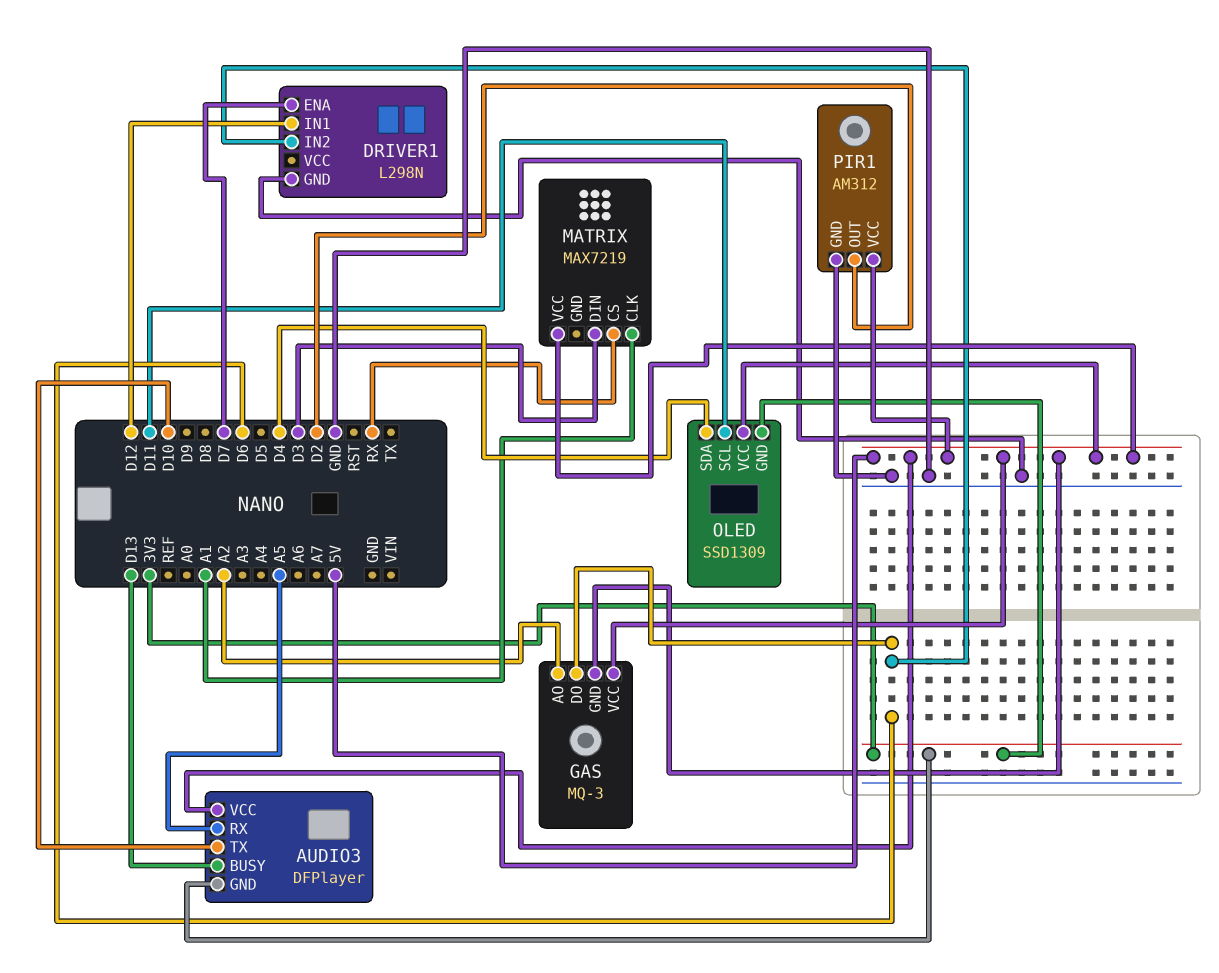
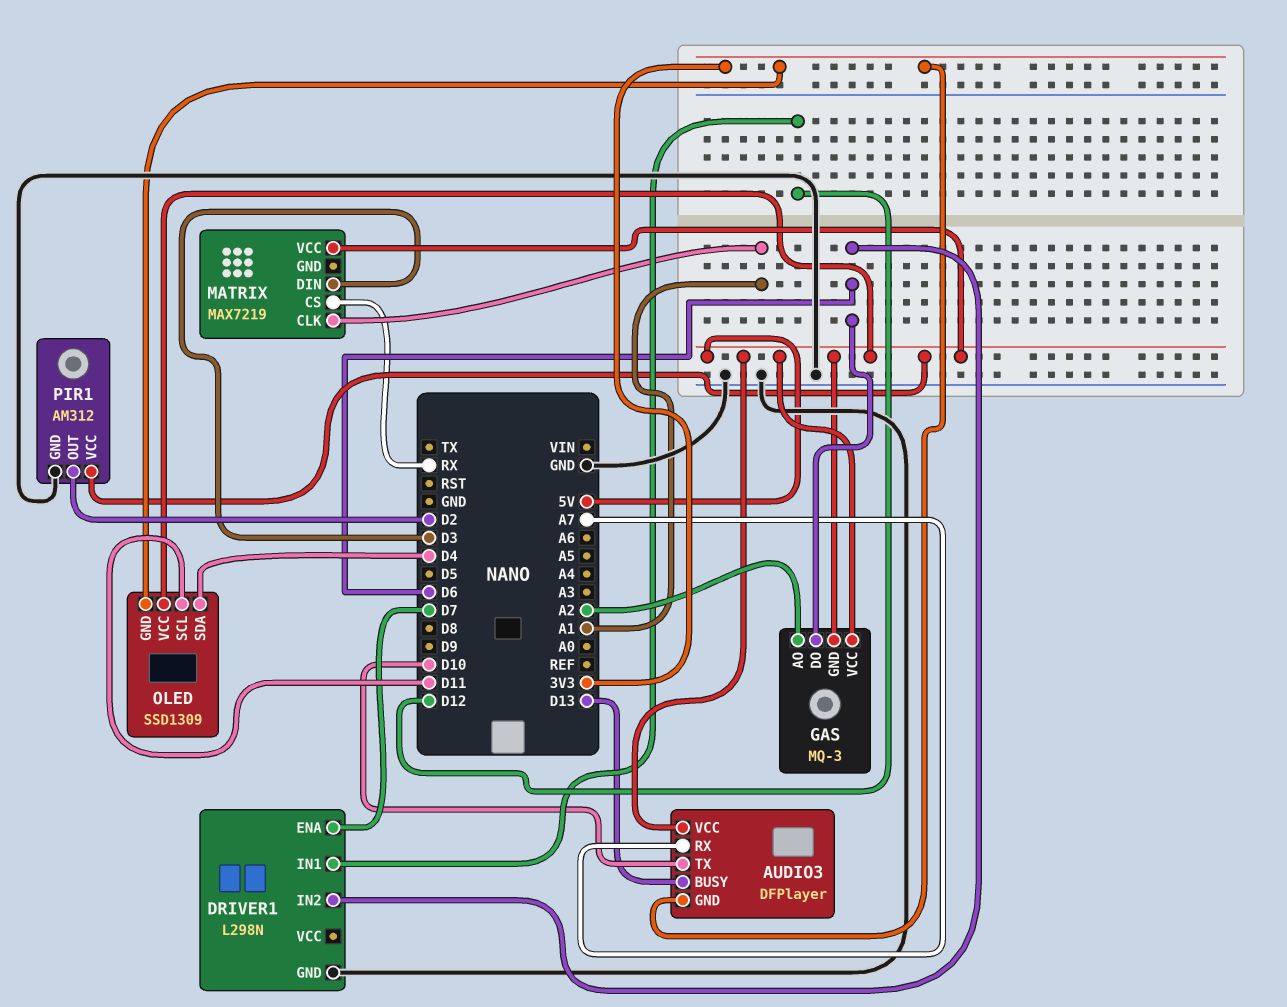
AUDIO3 pin RX: A5 -> A7

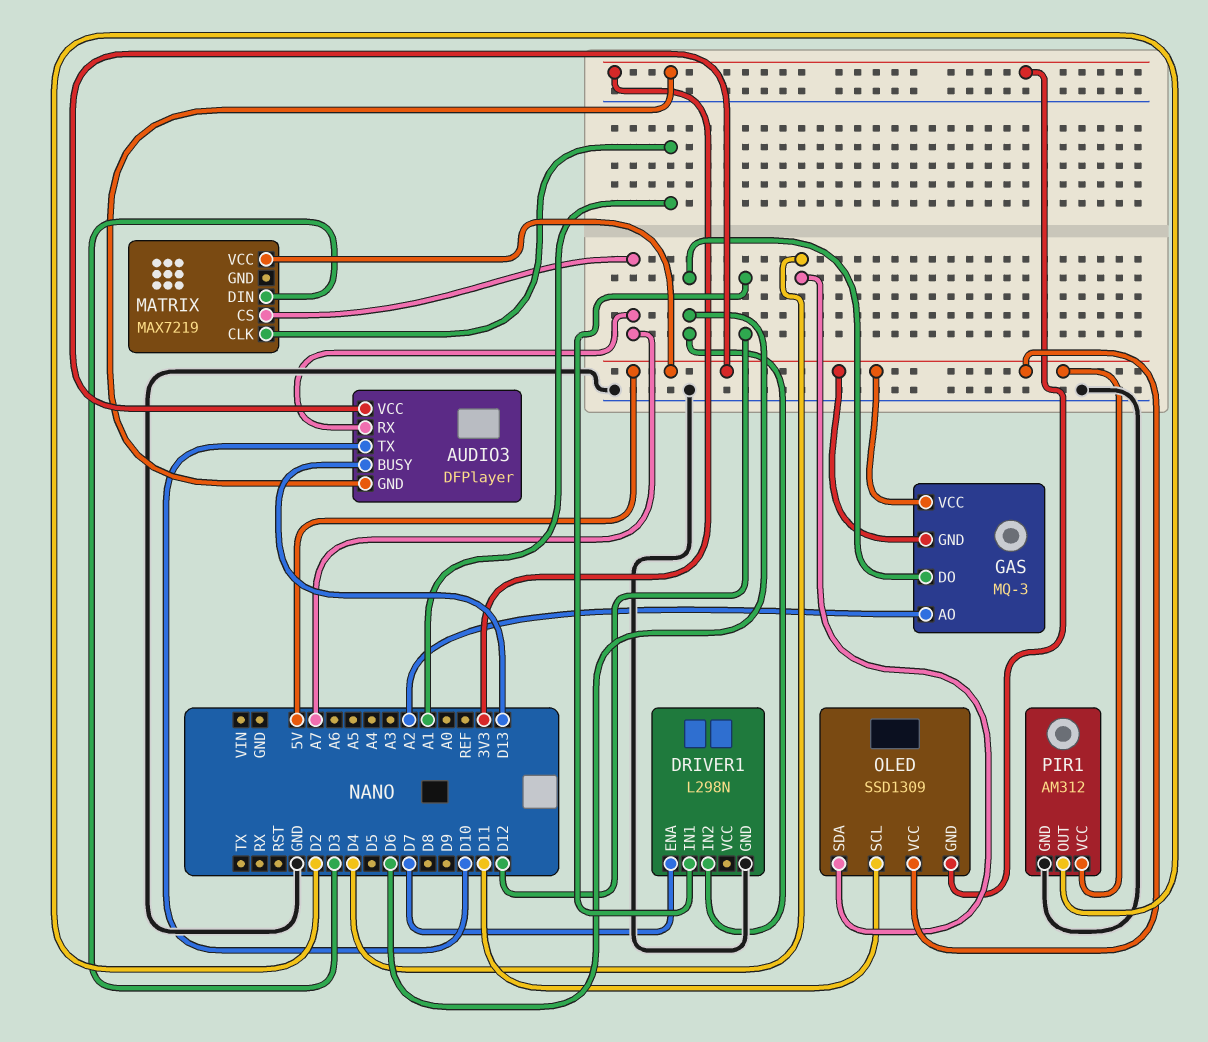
MATRIX pin CS: RX -> A7

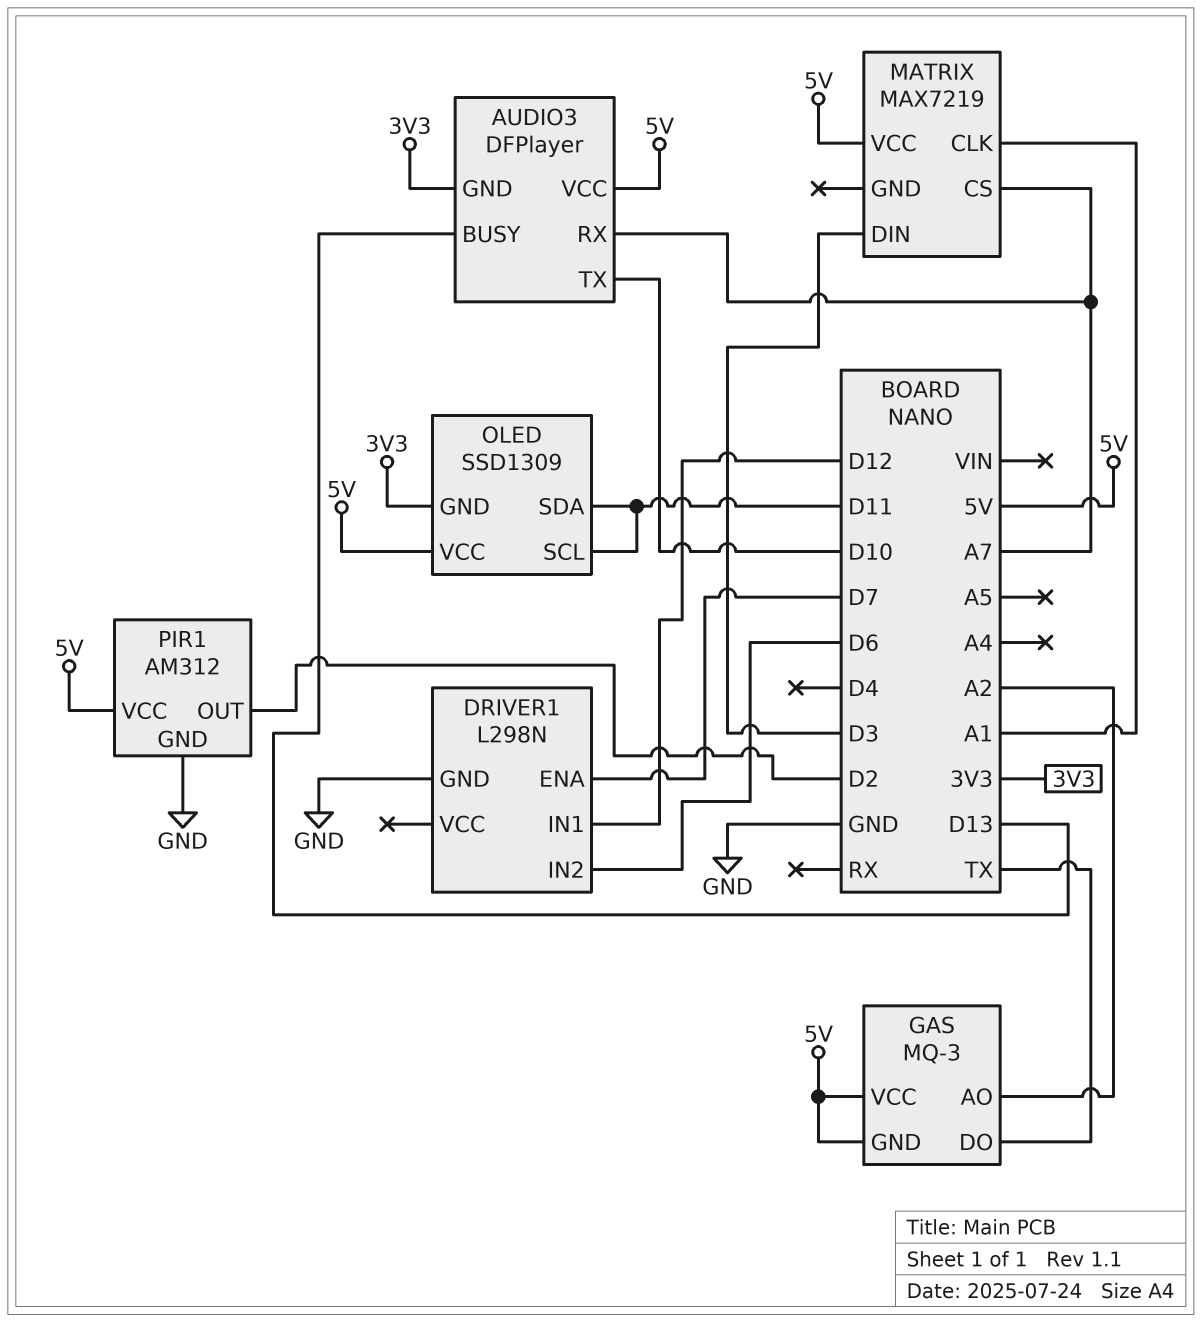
GAS pin DO: D6 -> TX
OLED pin SDA: D4 -> D11

